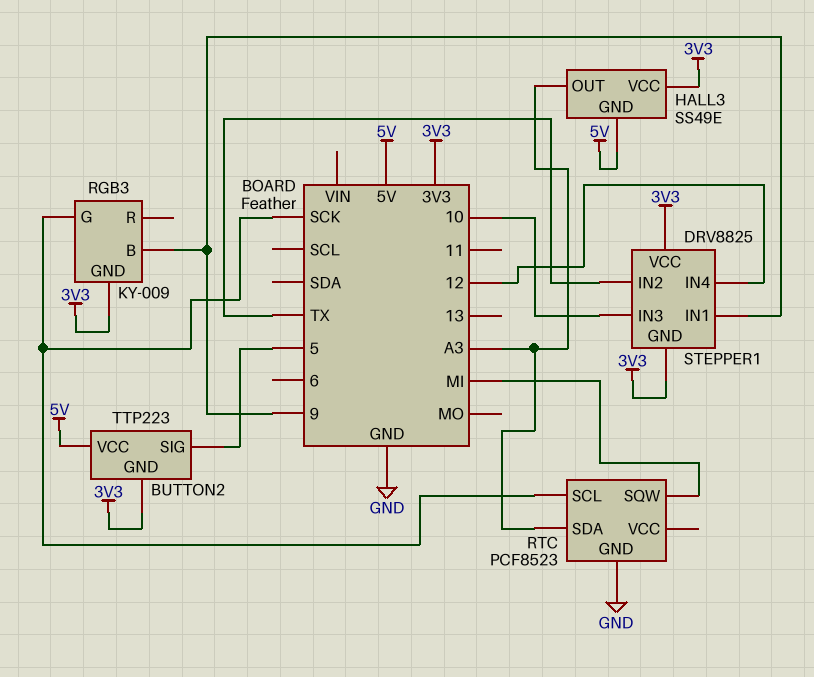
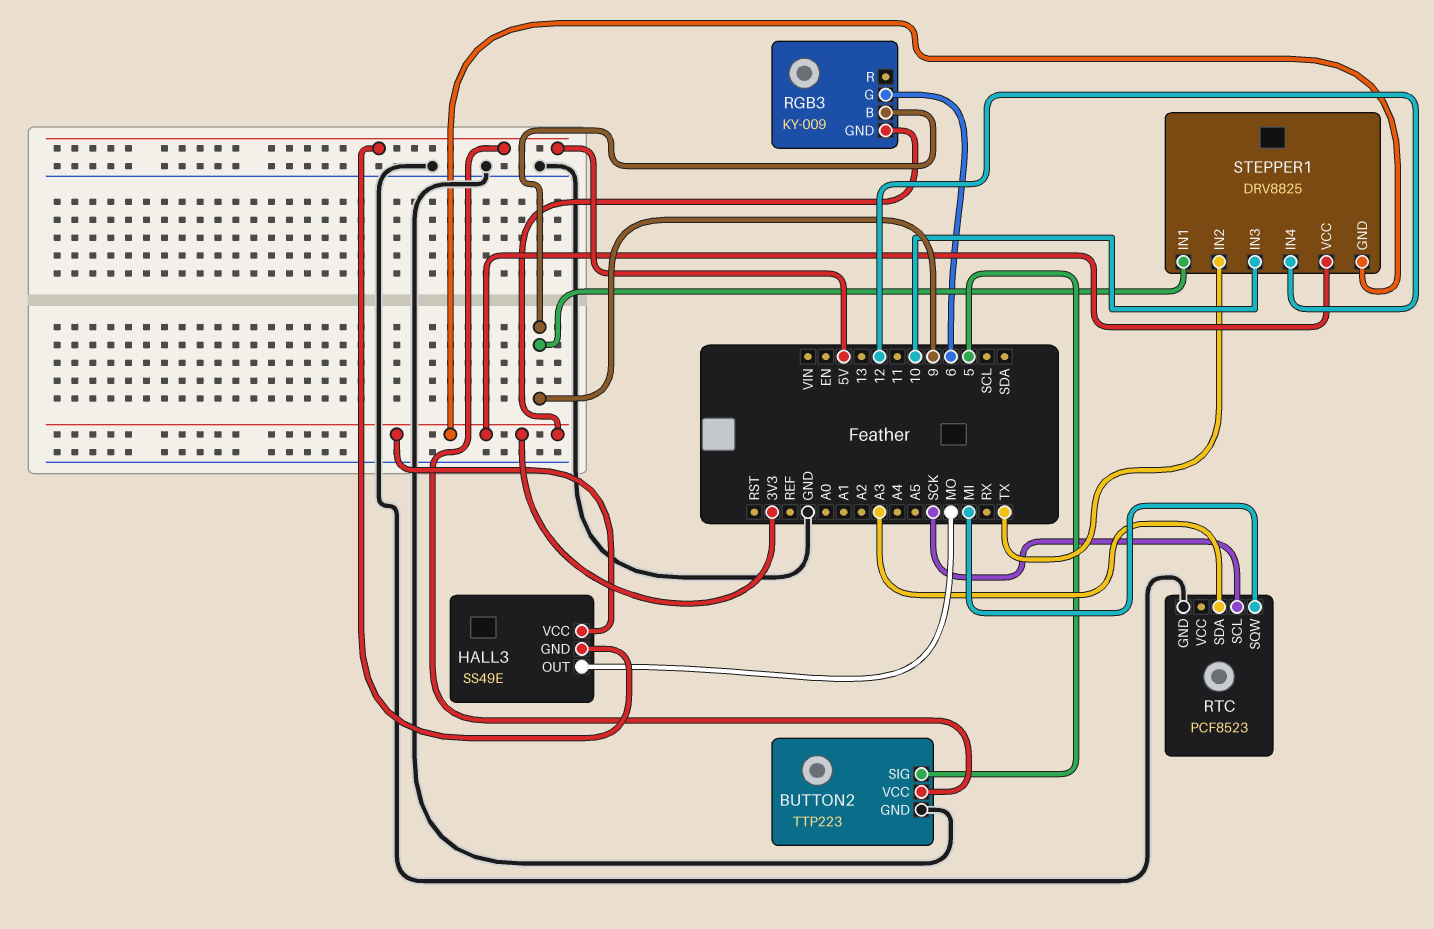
BUTTON2 pin GND: 3V3 -> GND
HALL3 pin OUT: A3 -> MO
RGB3 pin G: SCK -> 6

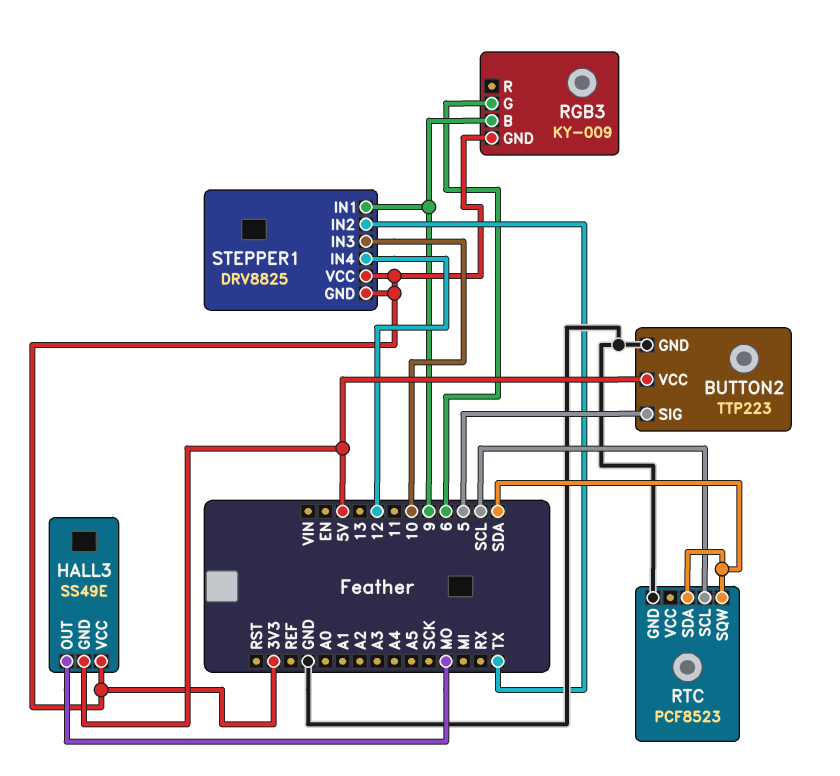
RTC pin SCL: SCK -> SCL
RTC pin SDA: A3 -> SDA
RTC pin SQW: MI -> SDA

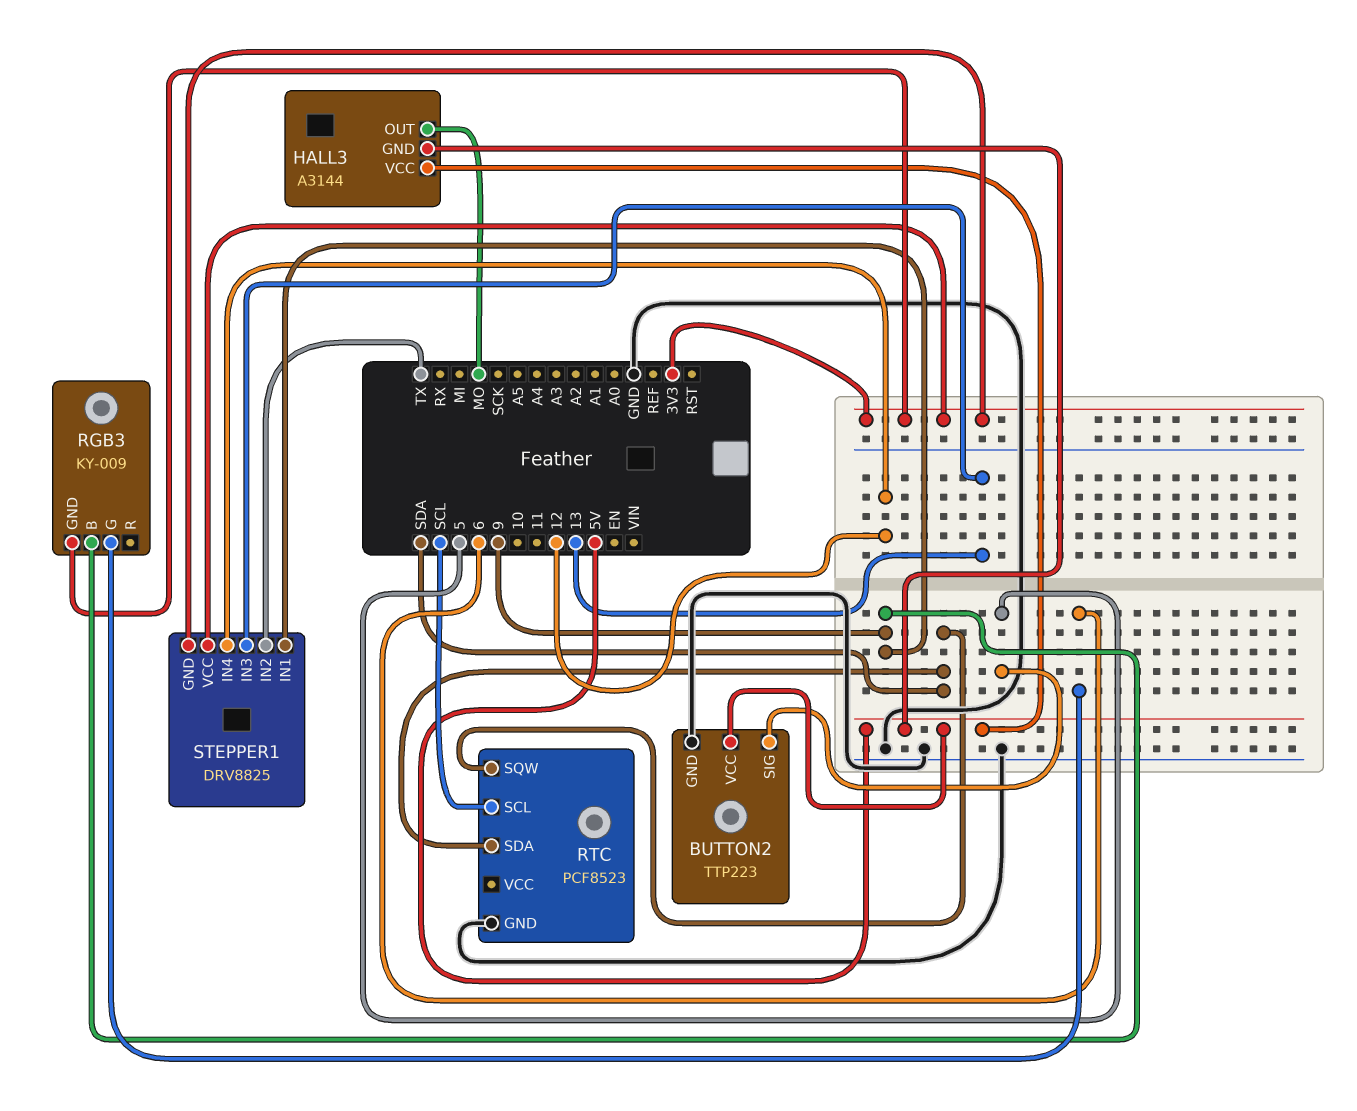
HALL3: SS49E -> A3144
HALL3 pin VCC: 3V3 -> 5V
STEPPER1 pin IN3: 10 -> 13

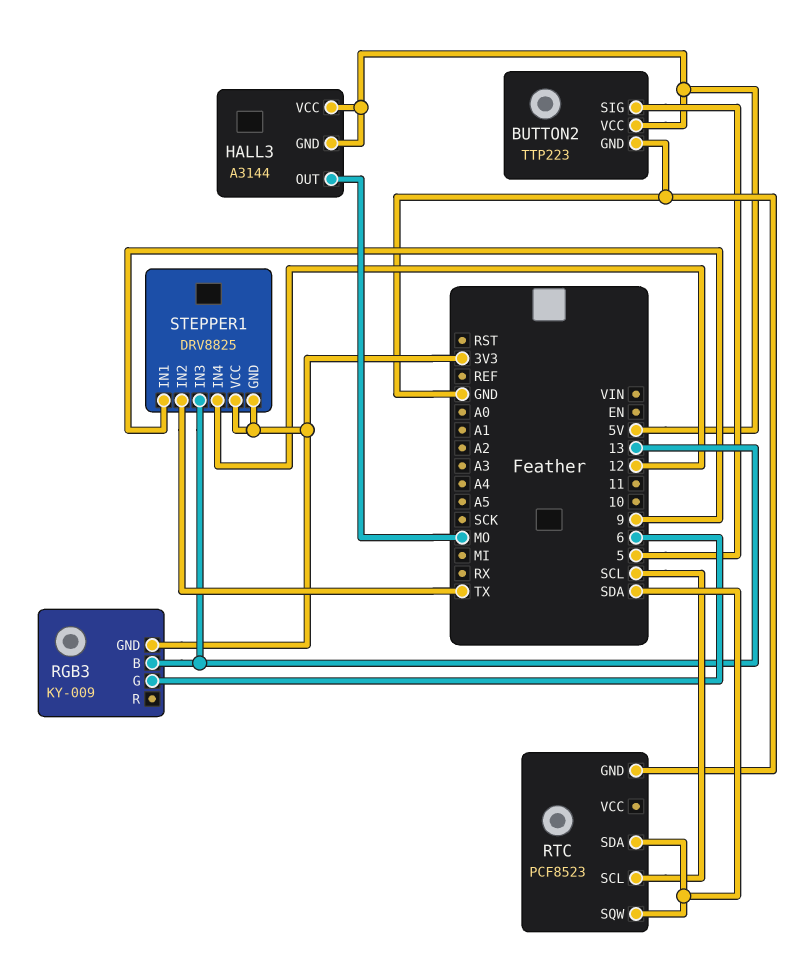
RGB3 pin B: 9 -> 13

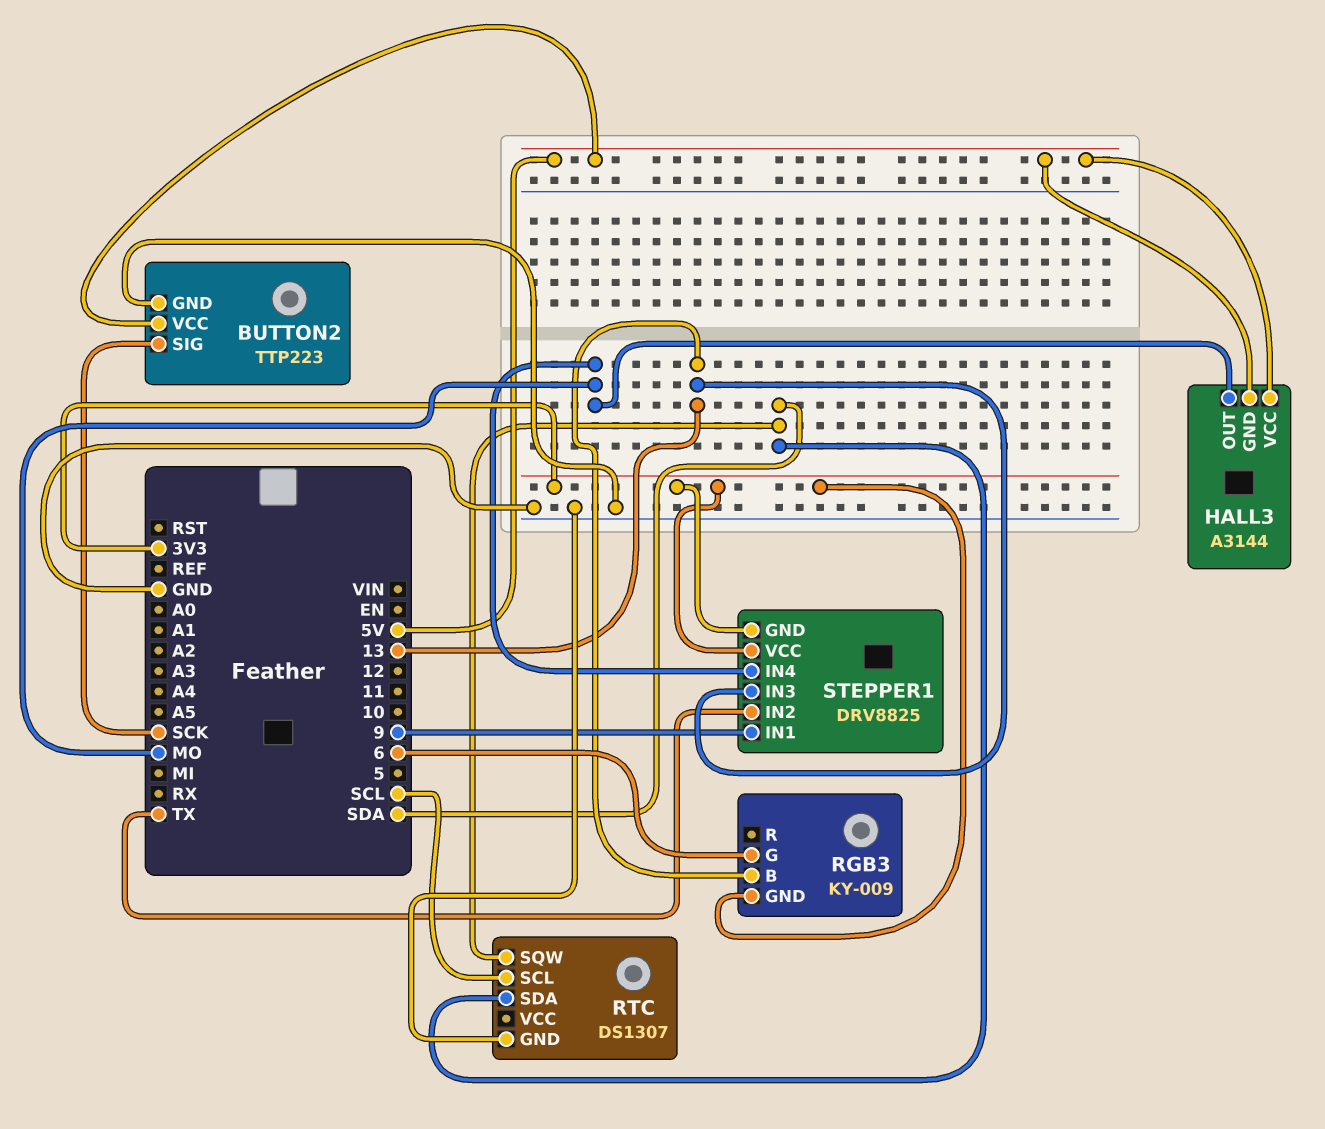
BUTTON2 pin SIG: 5 -> SCK
RTC: PCF8523 -> DS1307
STEPPER1 pin IN4: 12 -> MO

